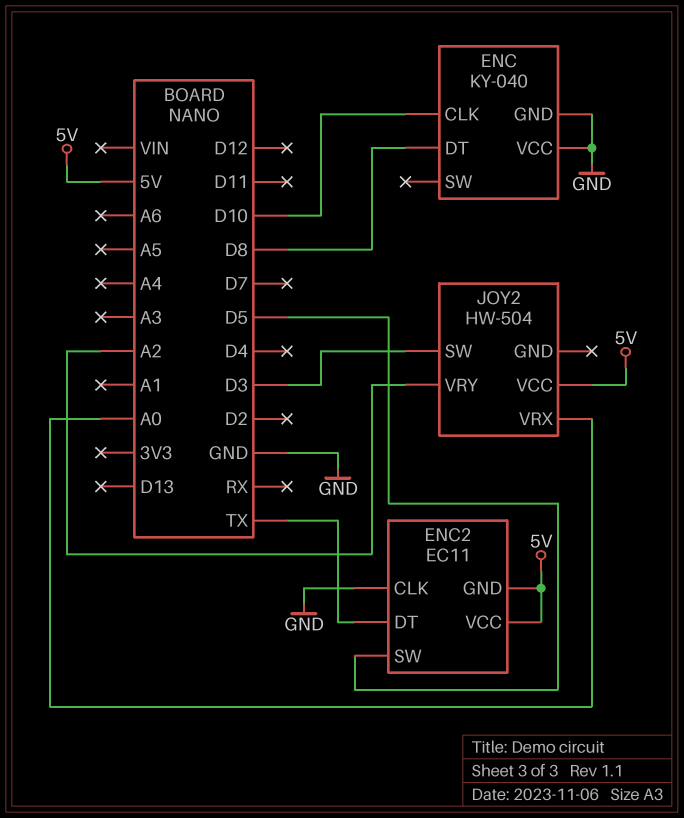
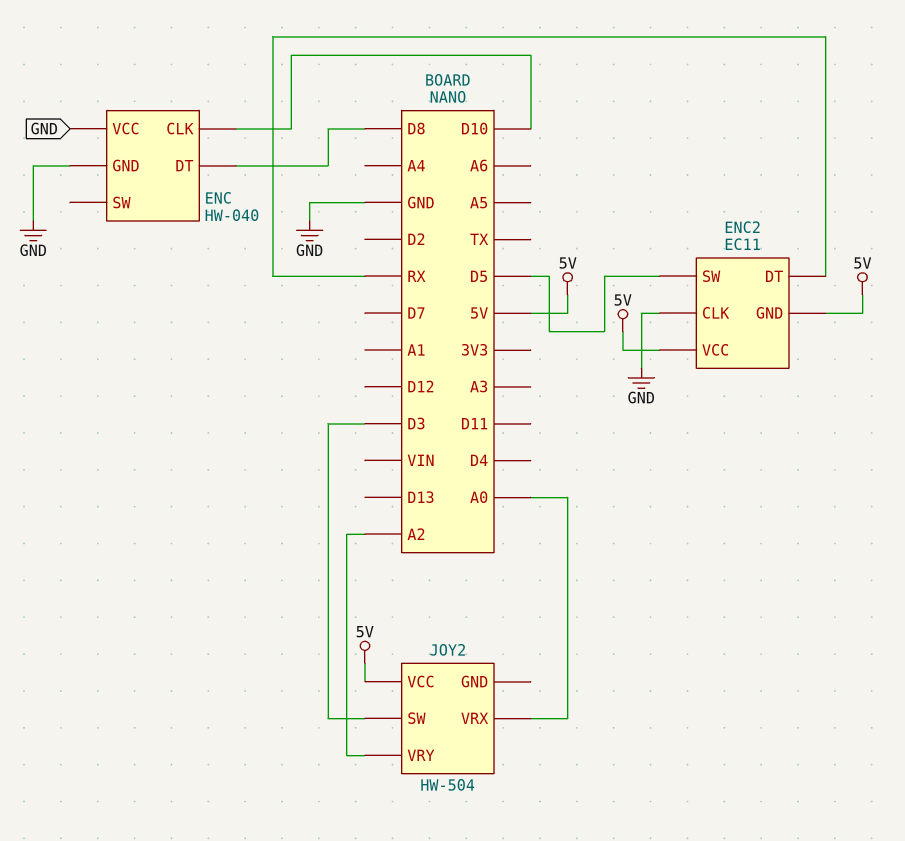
ENC: KY-040 -> HW-040
ENC2 pin DT: TX -> RX

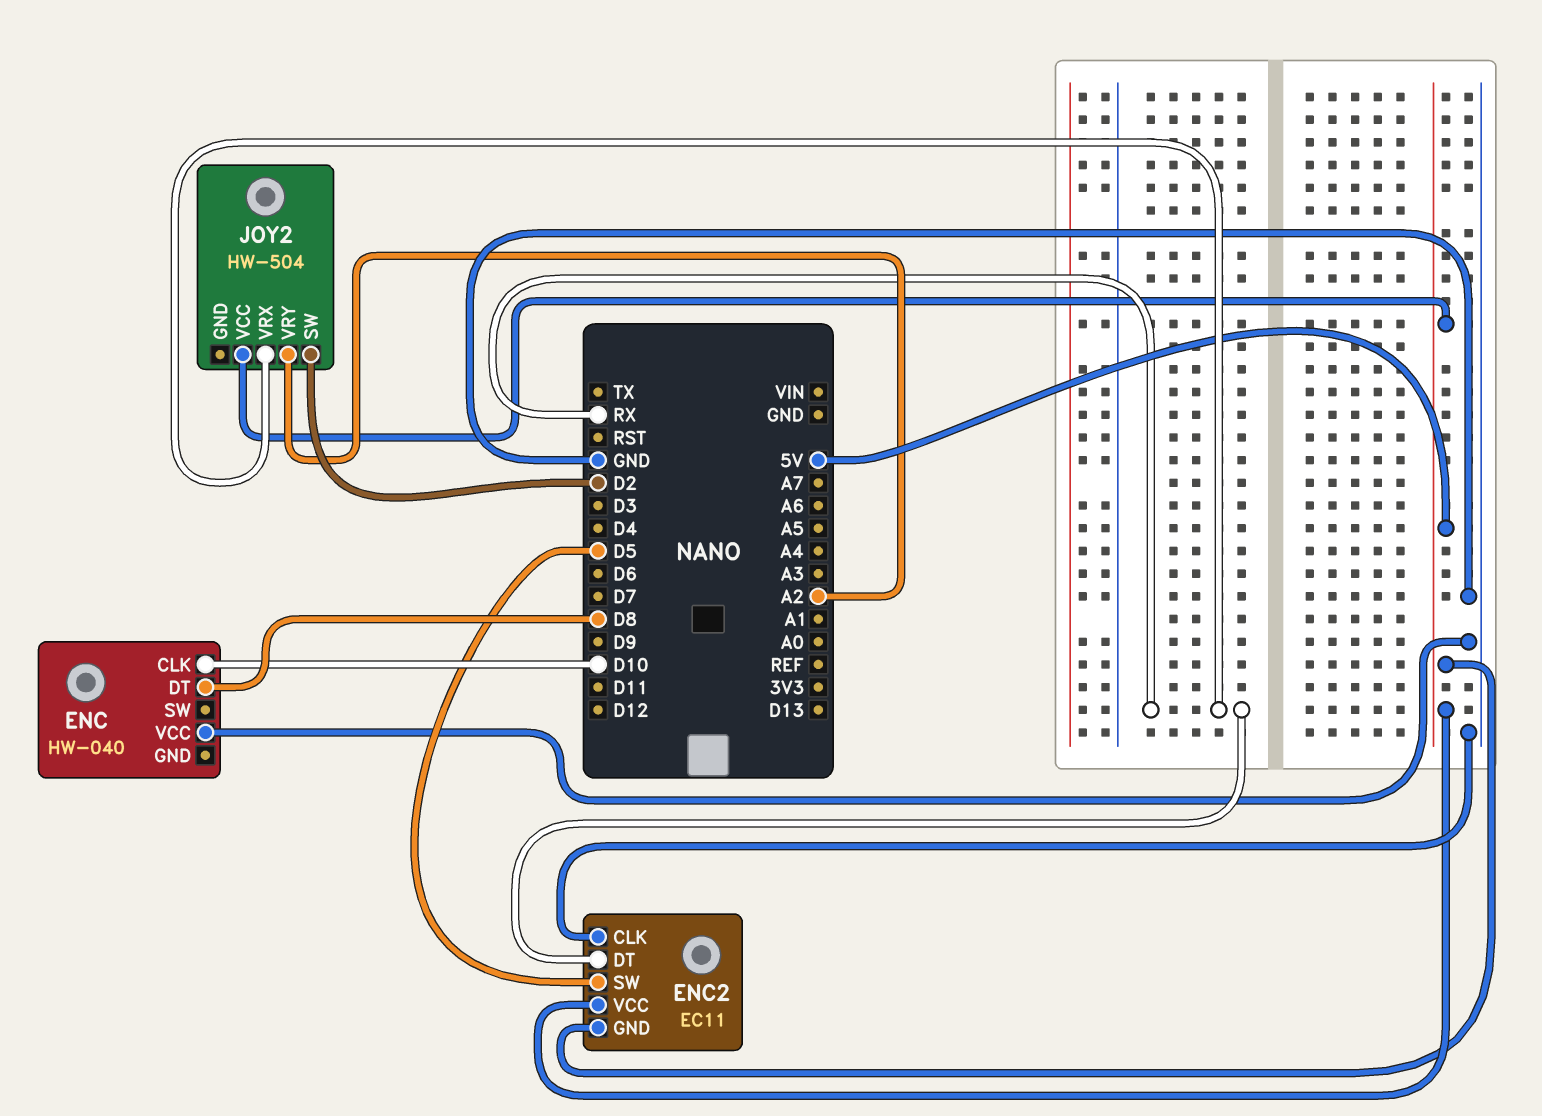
ENC pin GND: GND -> none
JOY2 pin SW: D3 -> D2
JOY2 pin VRX: A0 -> RX

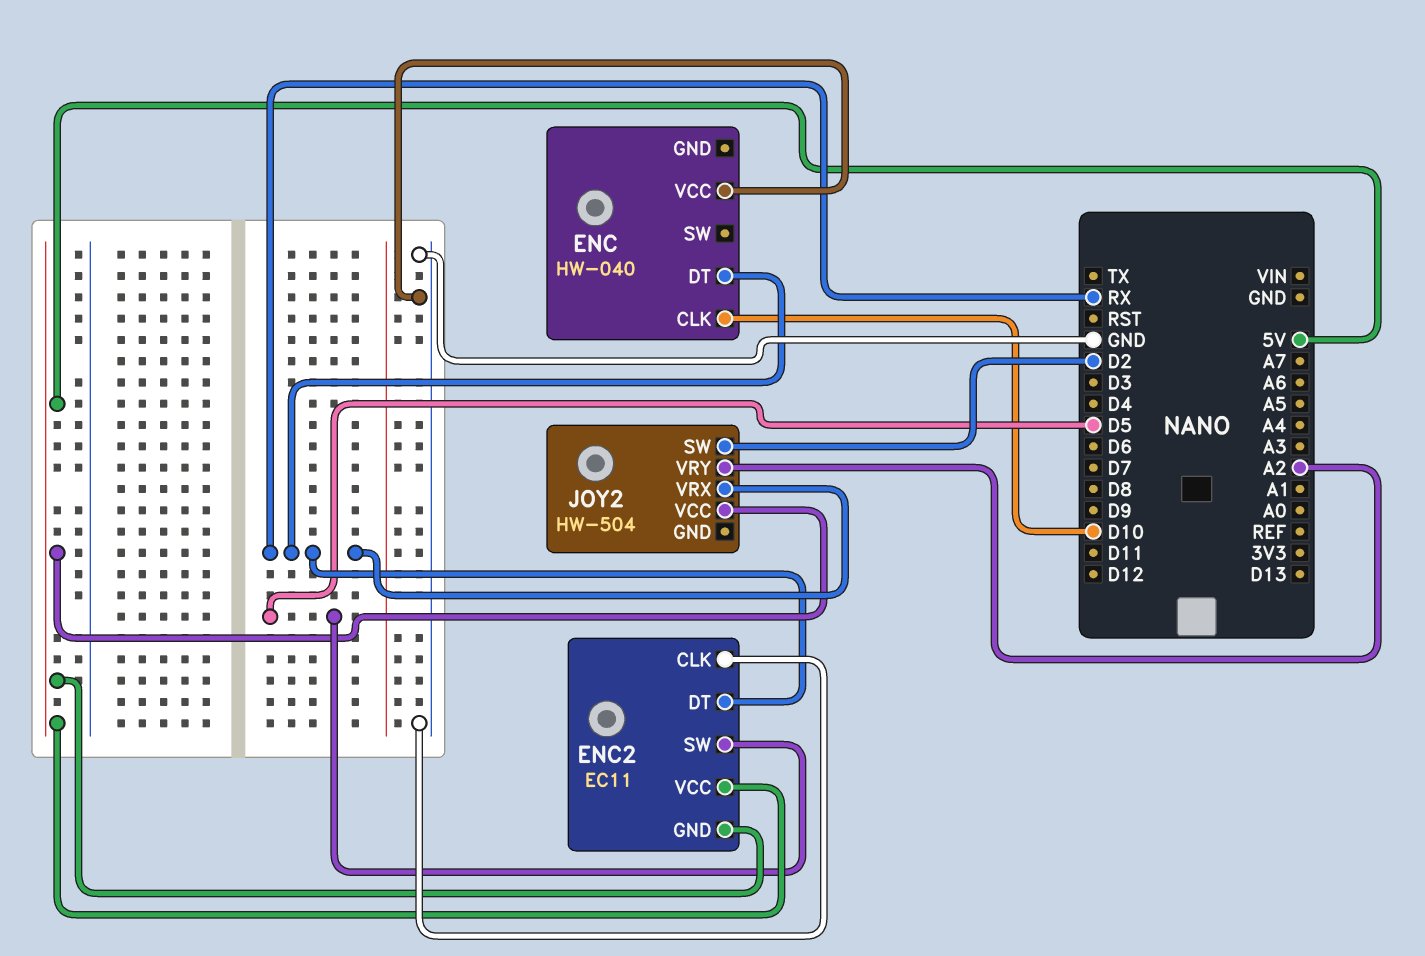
ENC pin DT: D8 -> RX

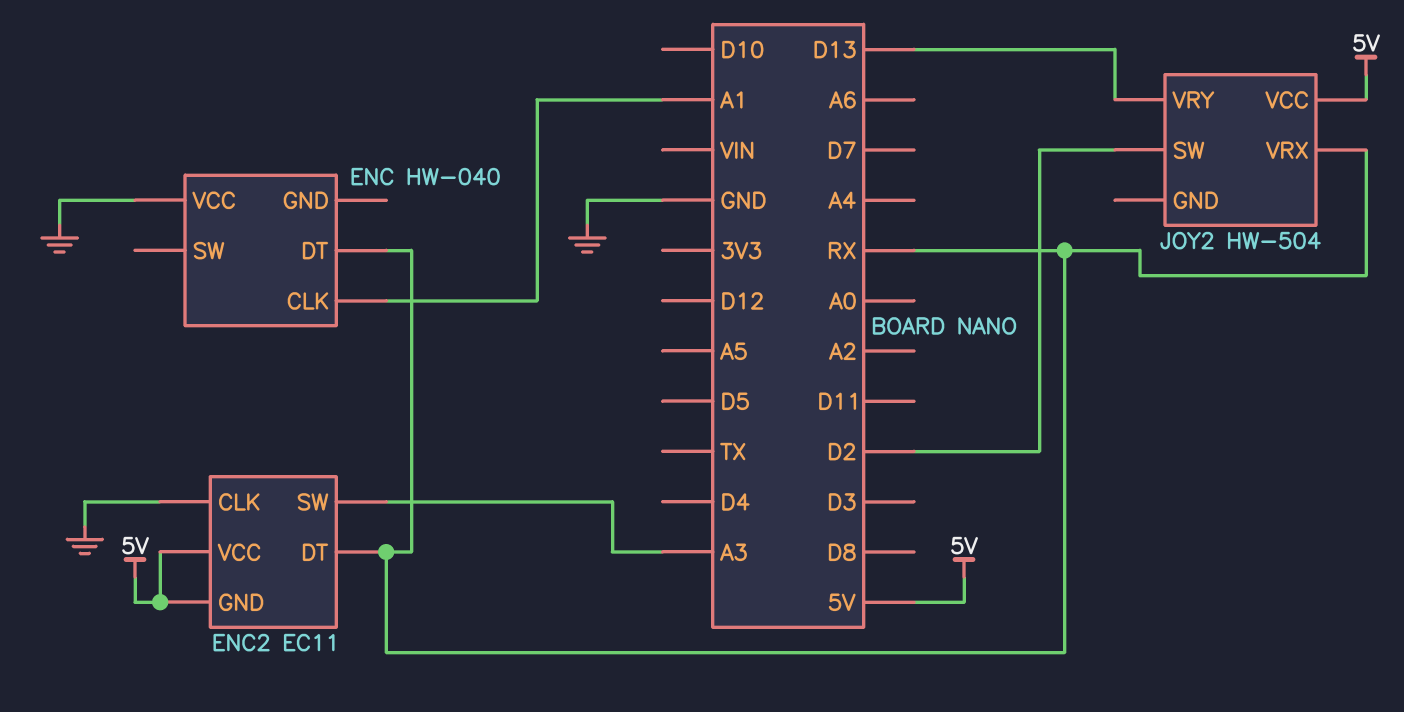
ENC pin CLK: D10 -> A1
ENC2 pin SW: D5 -> A3
JOY2 pin VRY: A2 -> D13

